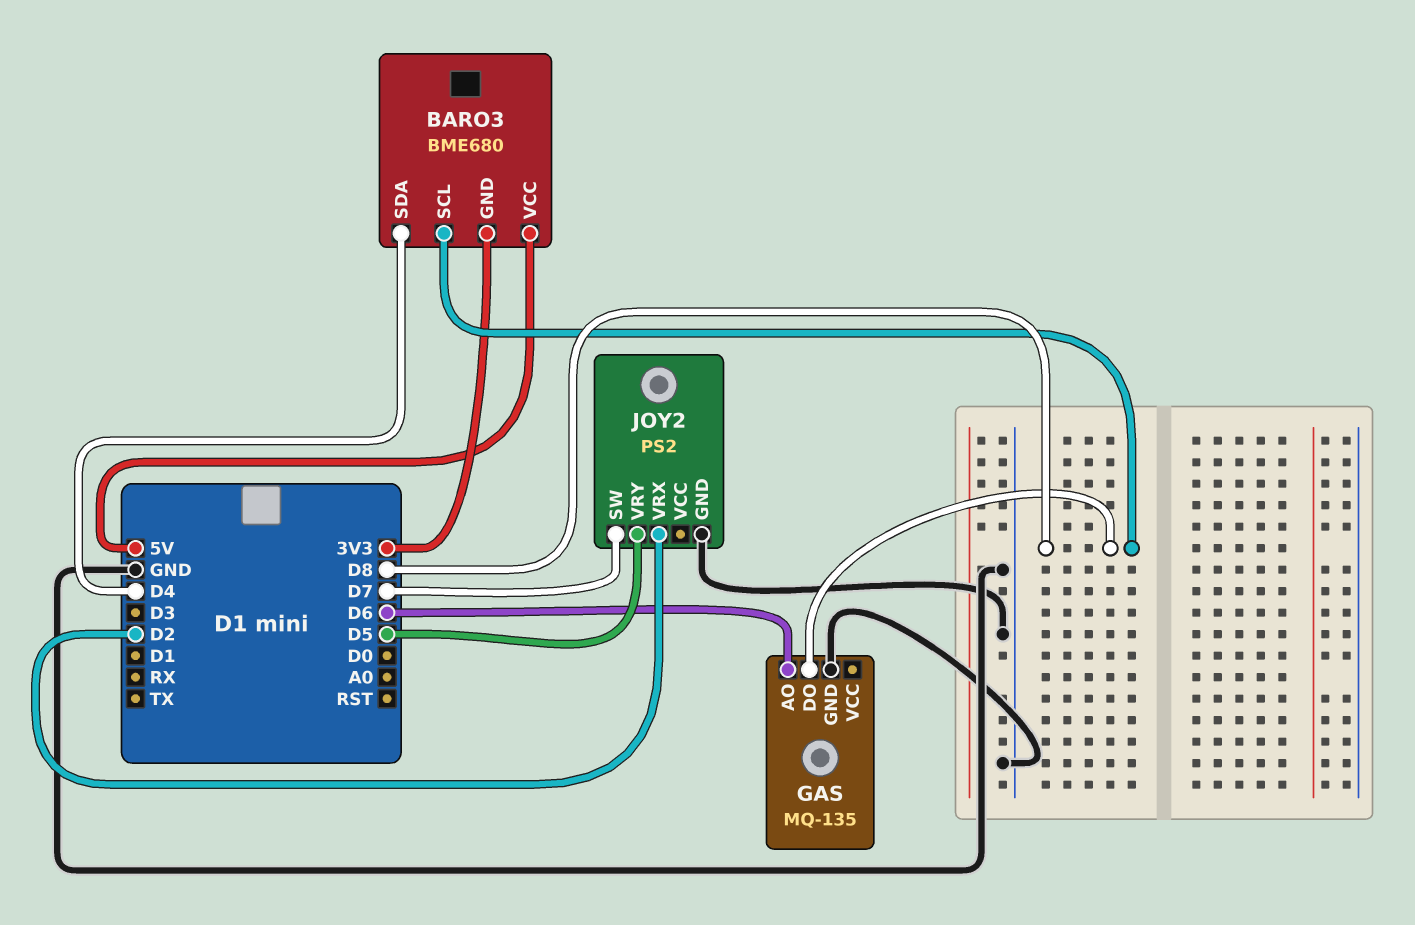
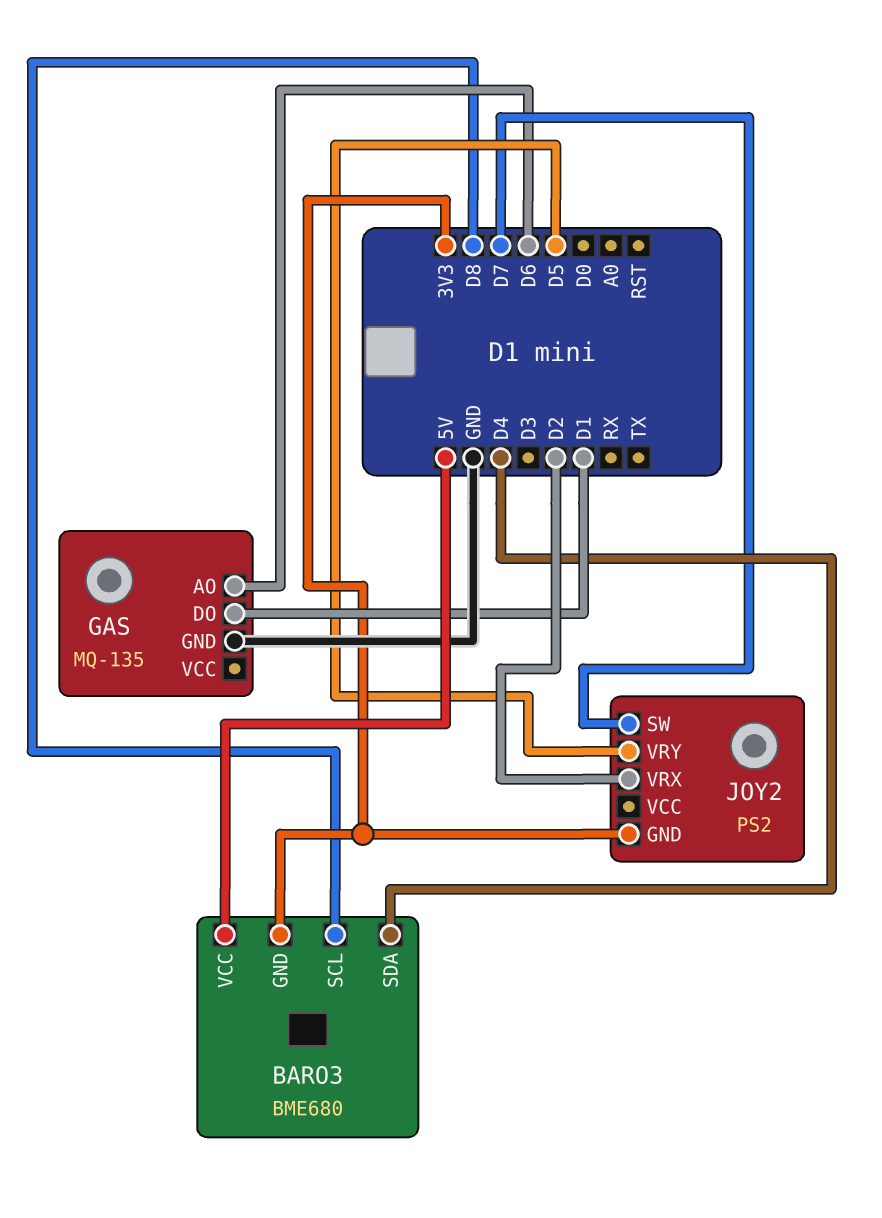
GAS pin DO: D8 -> D1
JOY2 pin GND: GND -> 3V3

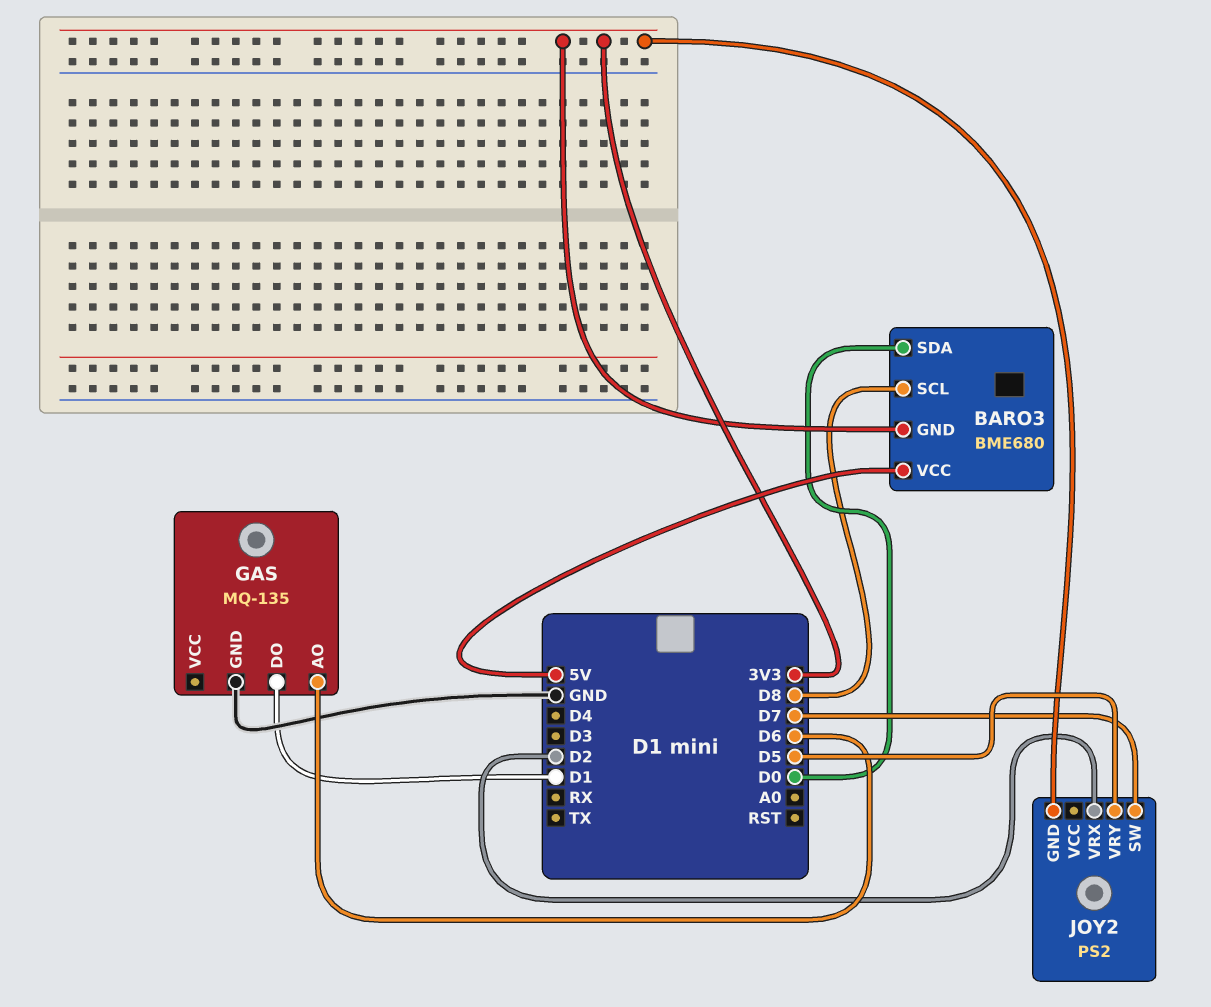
BARO3 pin SDA: D4 -> D0

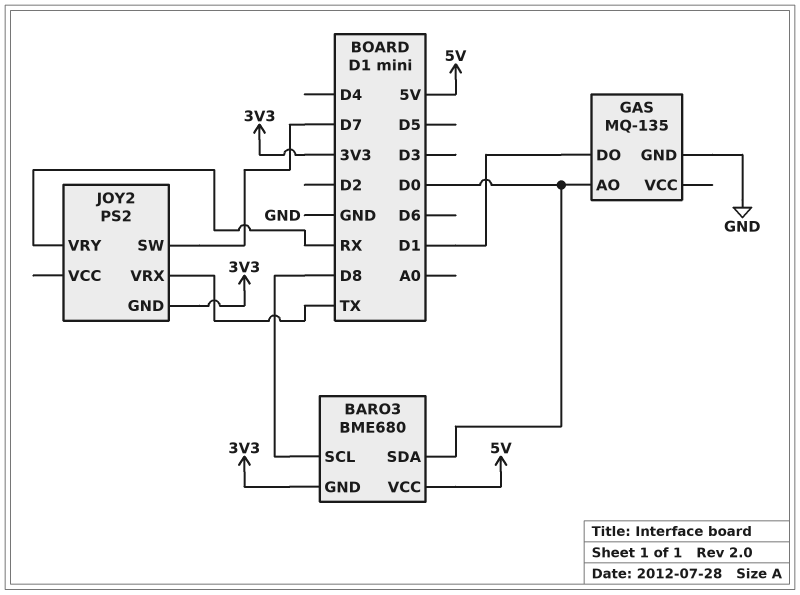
GAS pin AO: D6 -> D0
JOY2 pin VRX: D2 -> TX
JOY2 pin VRY: D5 -> RX

